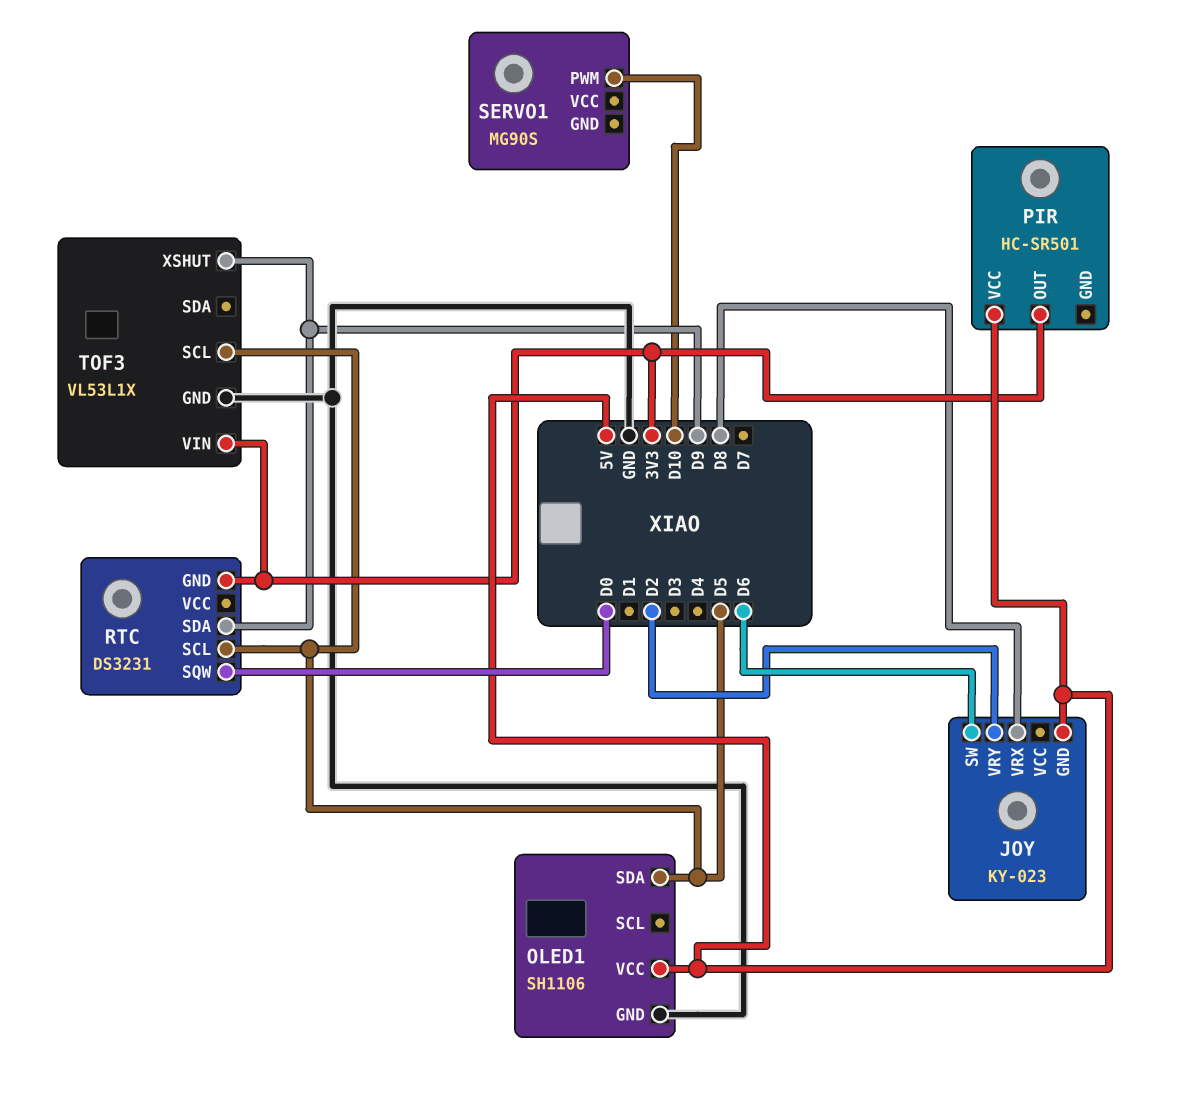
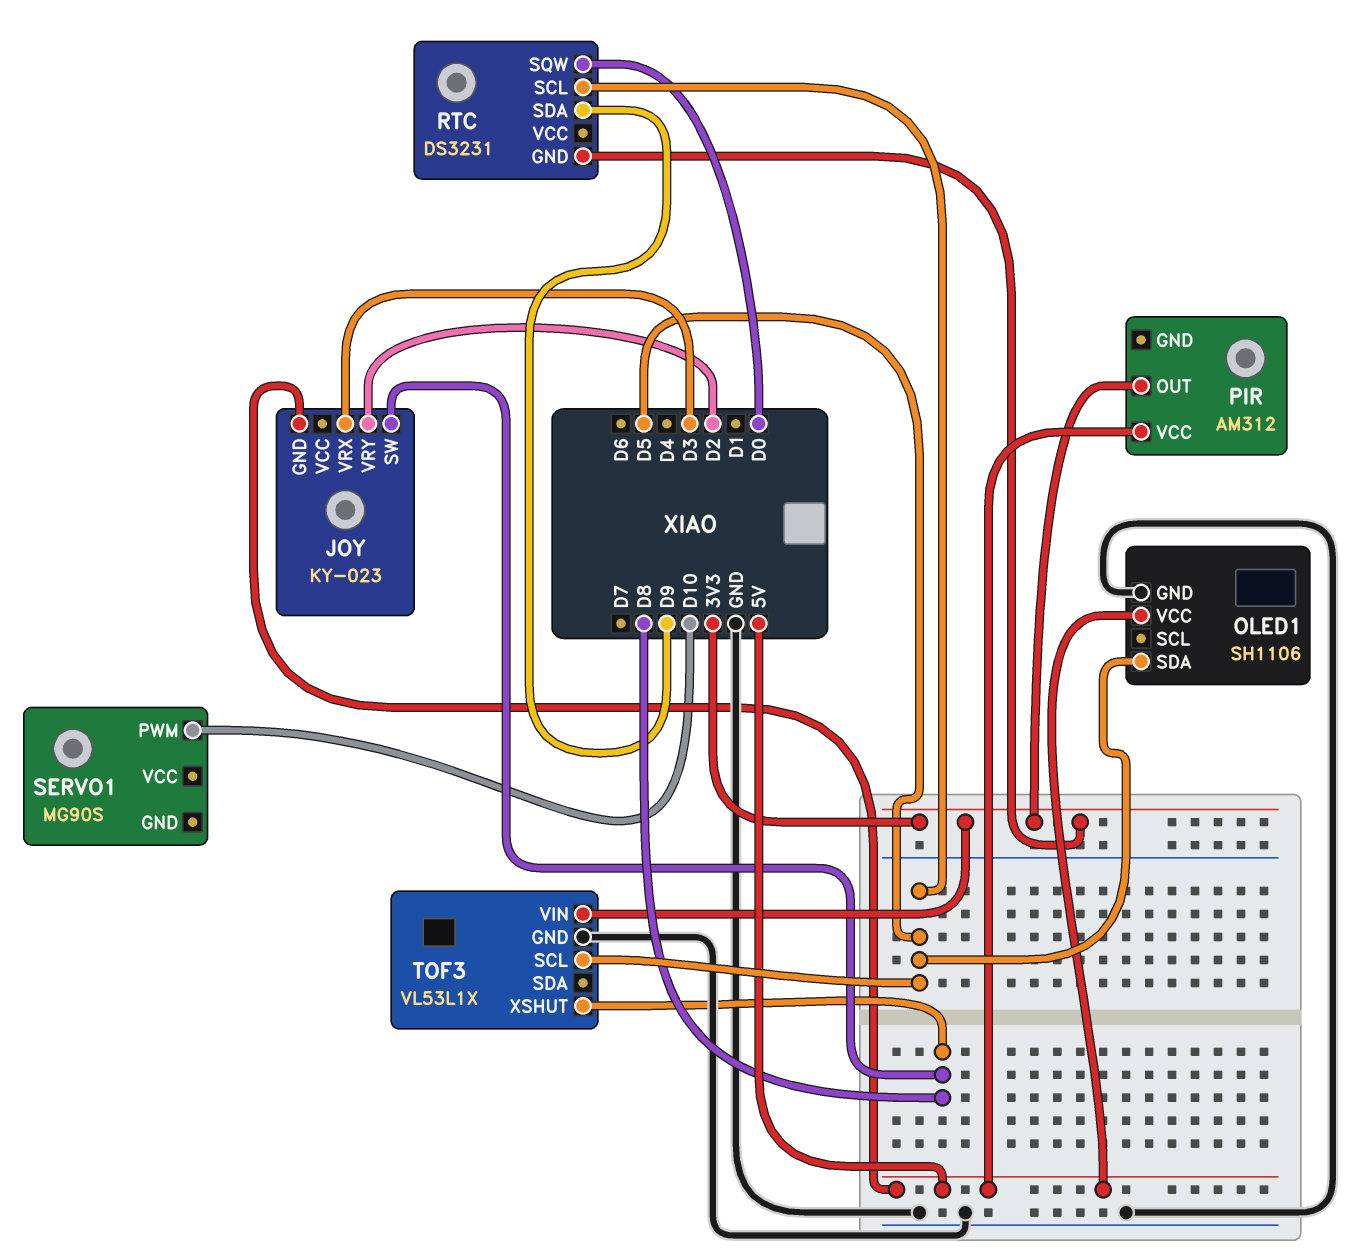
JOY pin SW: D6 -> D8
JOY pin VRX: D8 -> D3
PIR: HC-SR501 -> AM312
TOF3 pin XSHUT: D9 -> D8

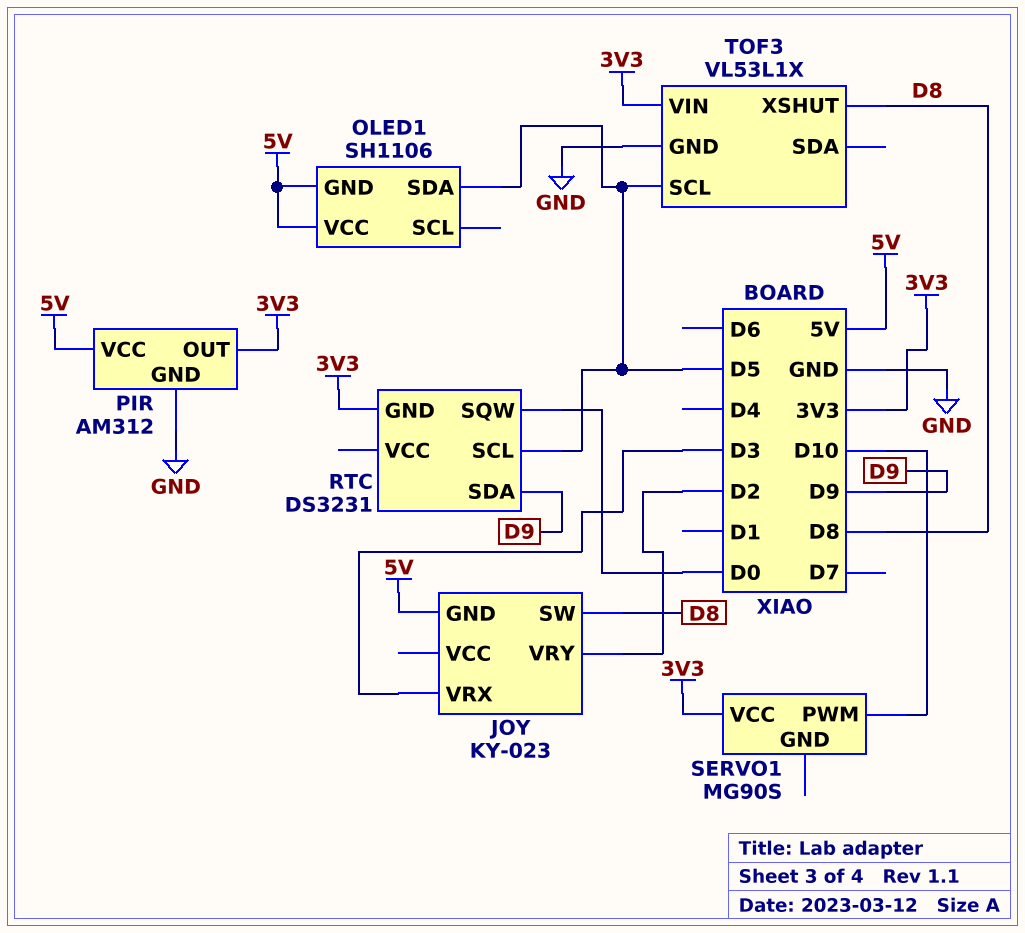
OLED1 pin GND: GND -> 5V
PIR pin GND: none -> GND
SERVO1 pin VCC: none -> 3V3

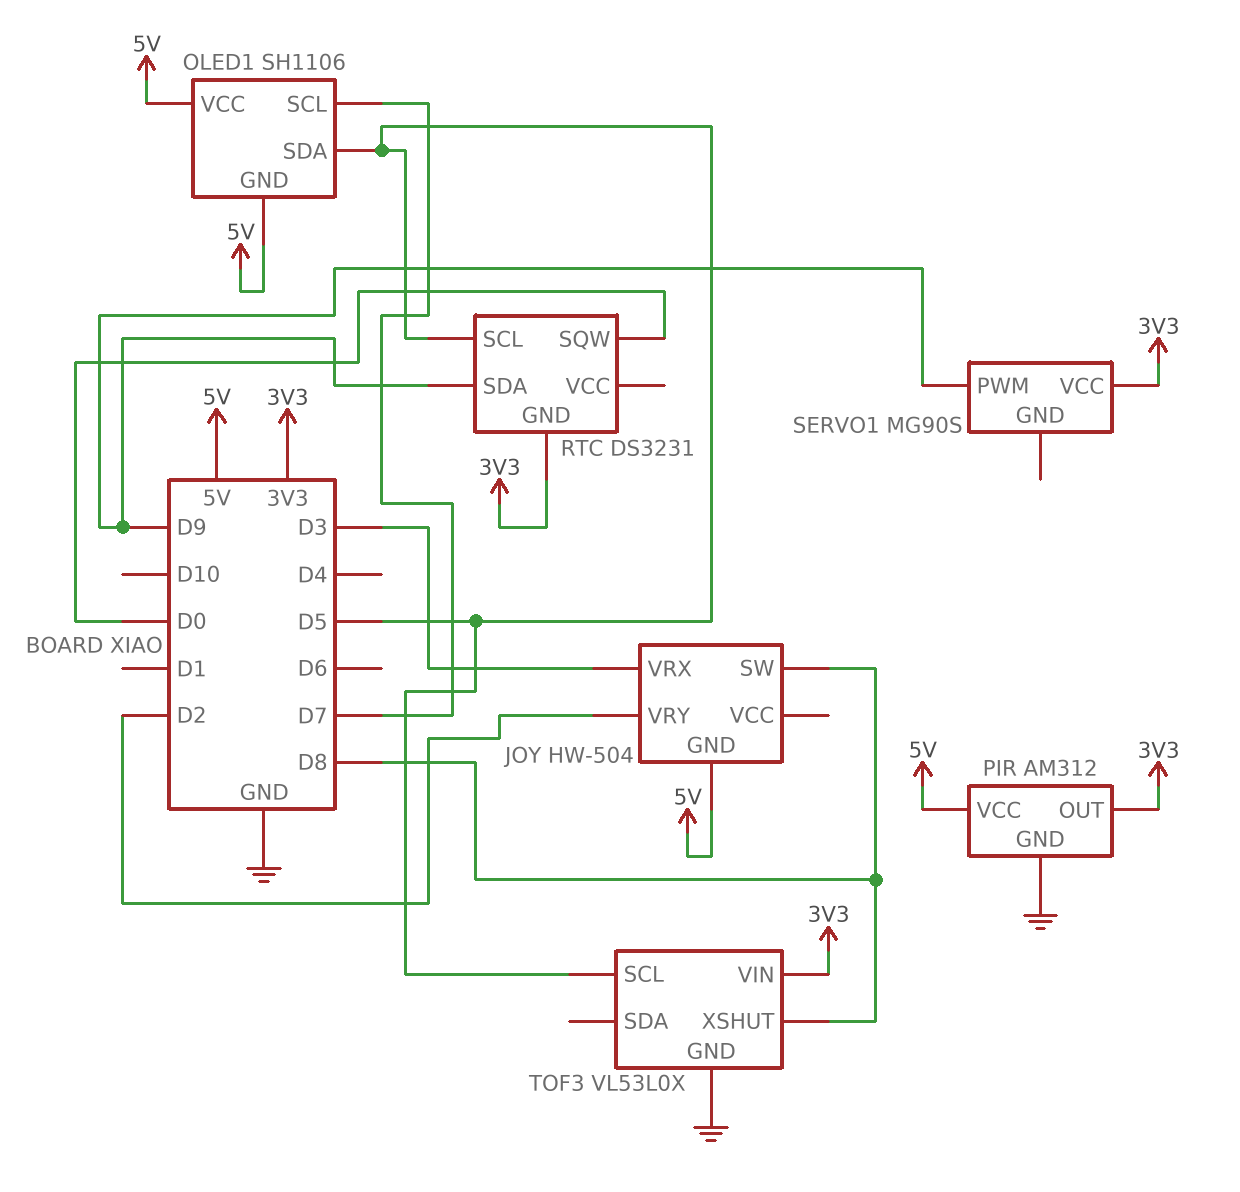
JOY: KY-023 -> HW-504
OLED1 pin SCL: none -> D7
SERVO1 pin PWM: D10 -> D9
TOF3: VL53L1X -> VL53L0X

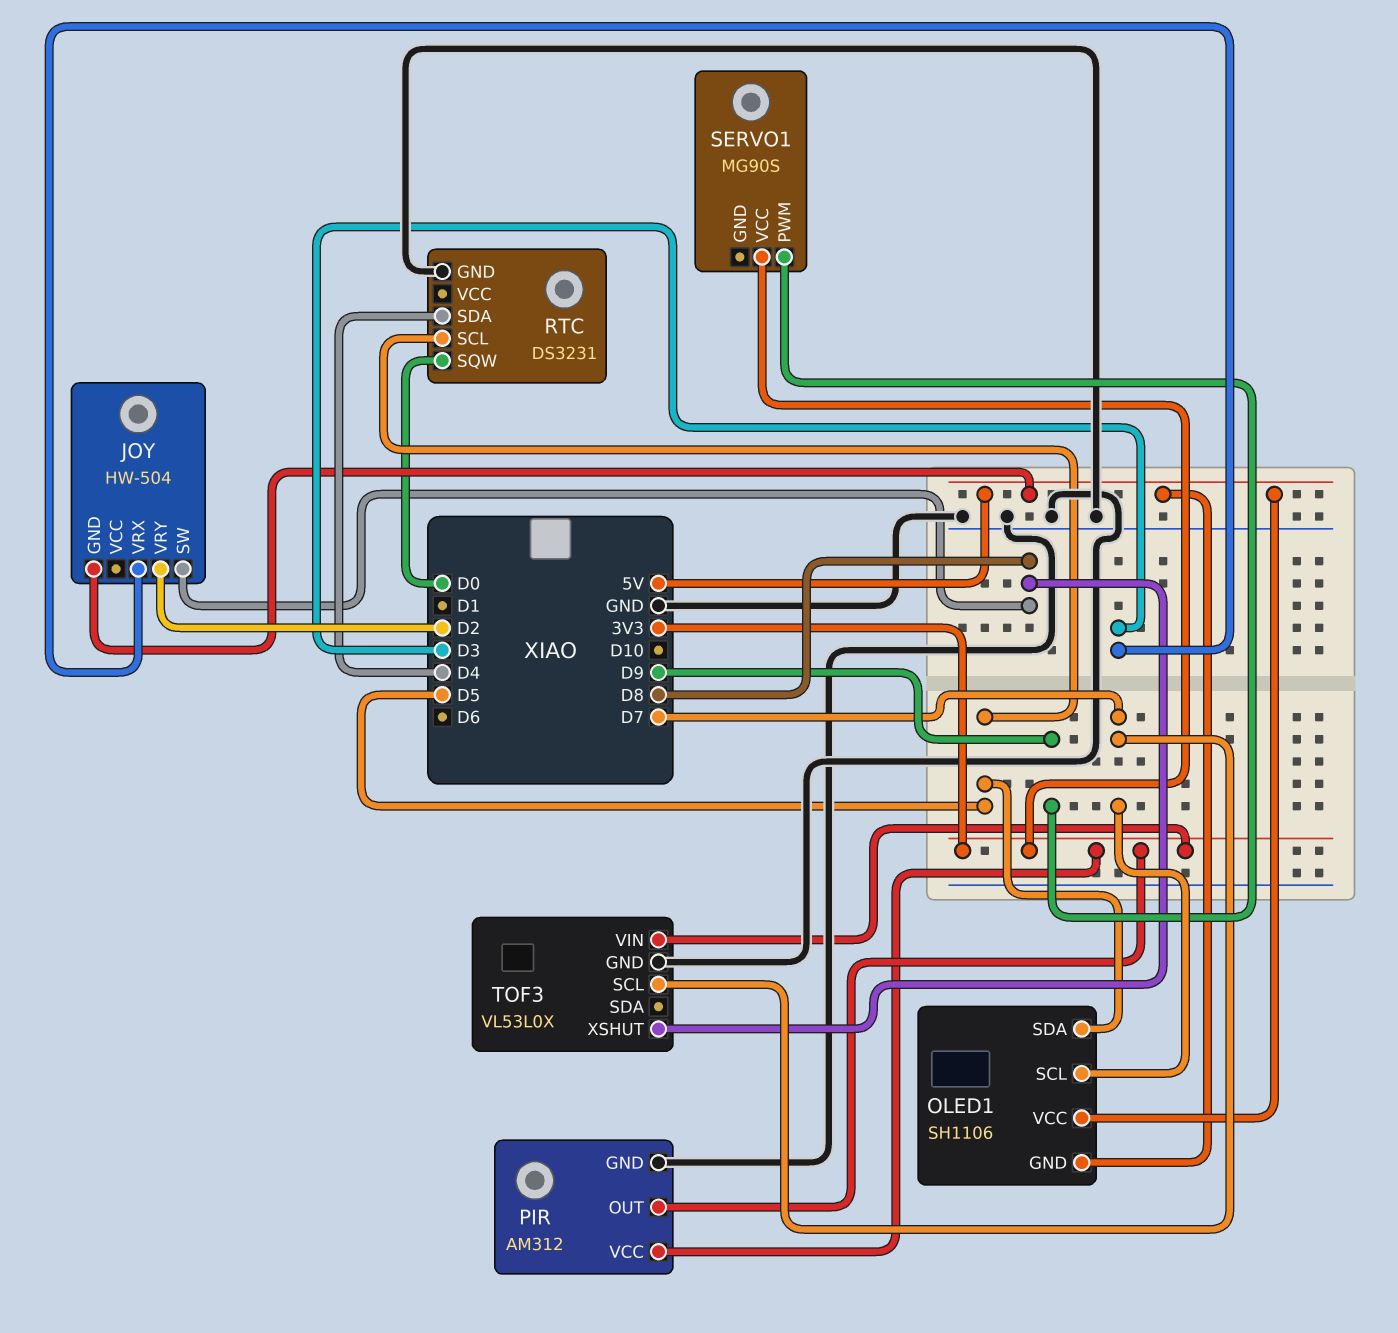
PIR pin VCC: 5V -> 3V3
RTC pin GND: 3V3 -> GND
RTC pin SDA: D9 -> D4
TOF3 pin SCL: D5 -> D7

